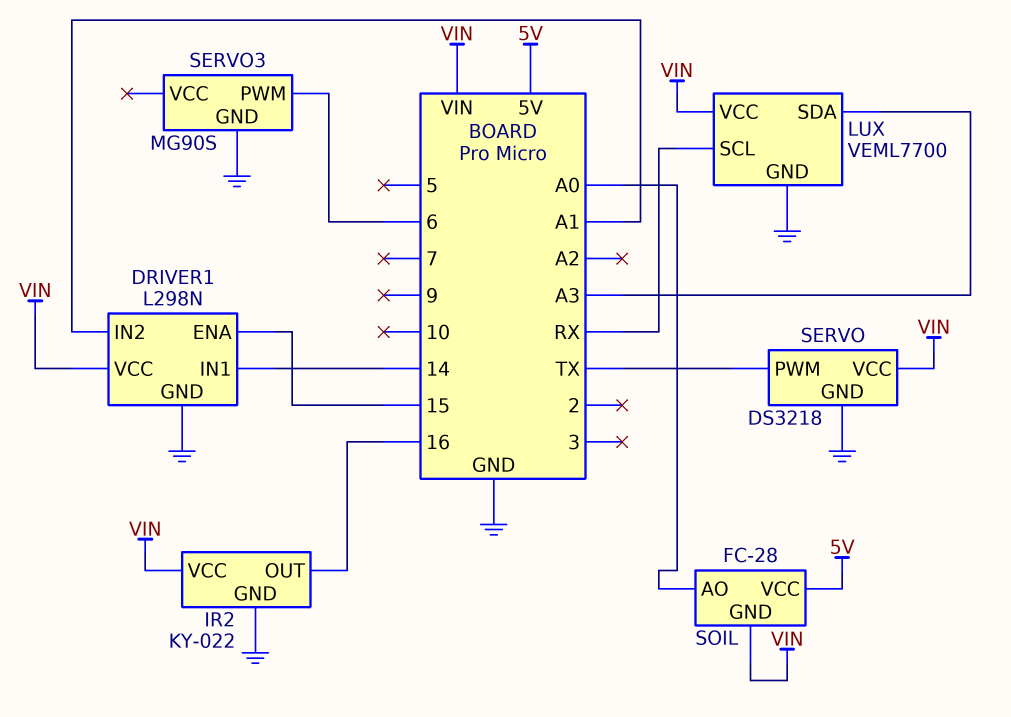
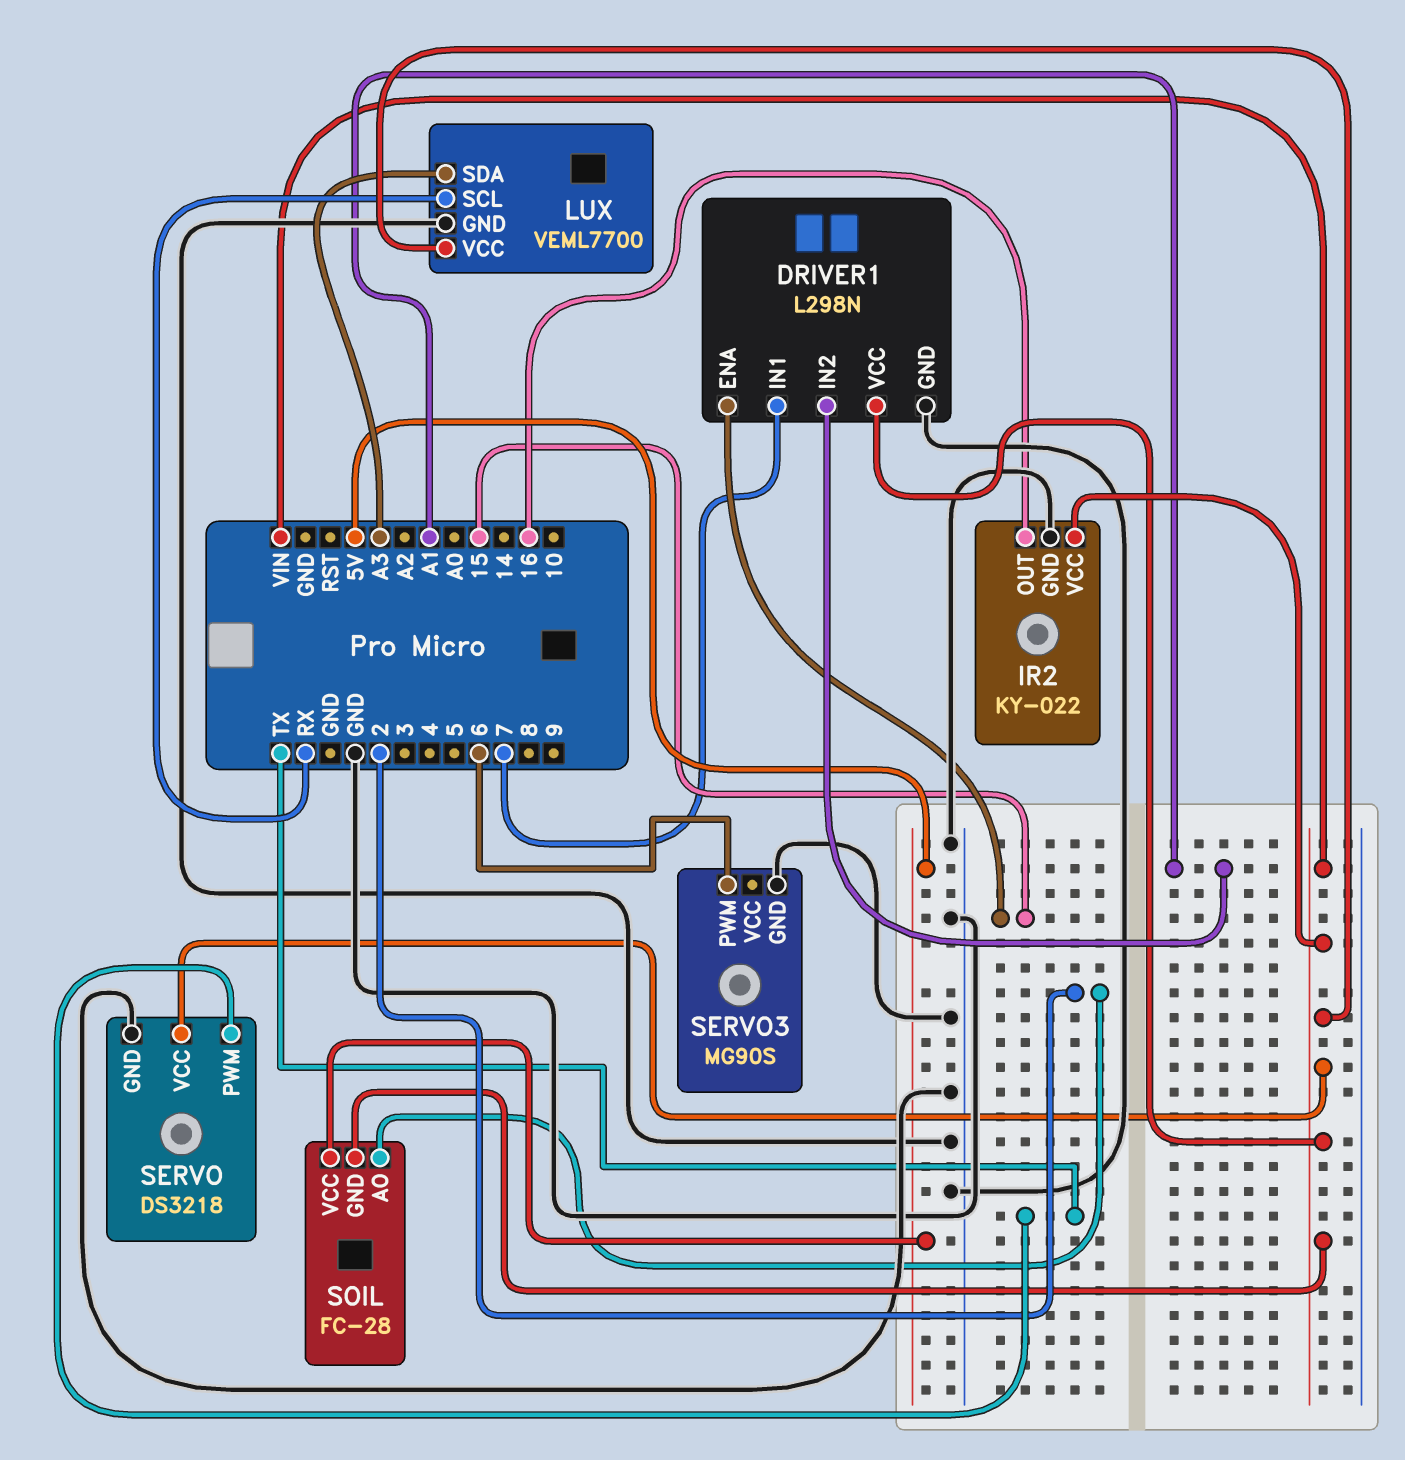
DRIVER1 pin IN1: 14 -> 7
SOIL pin AO: A0 -> 2

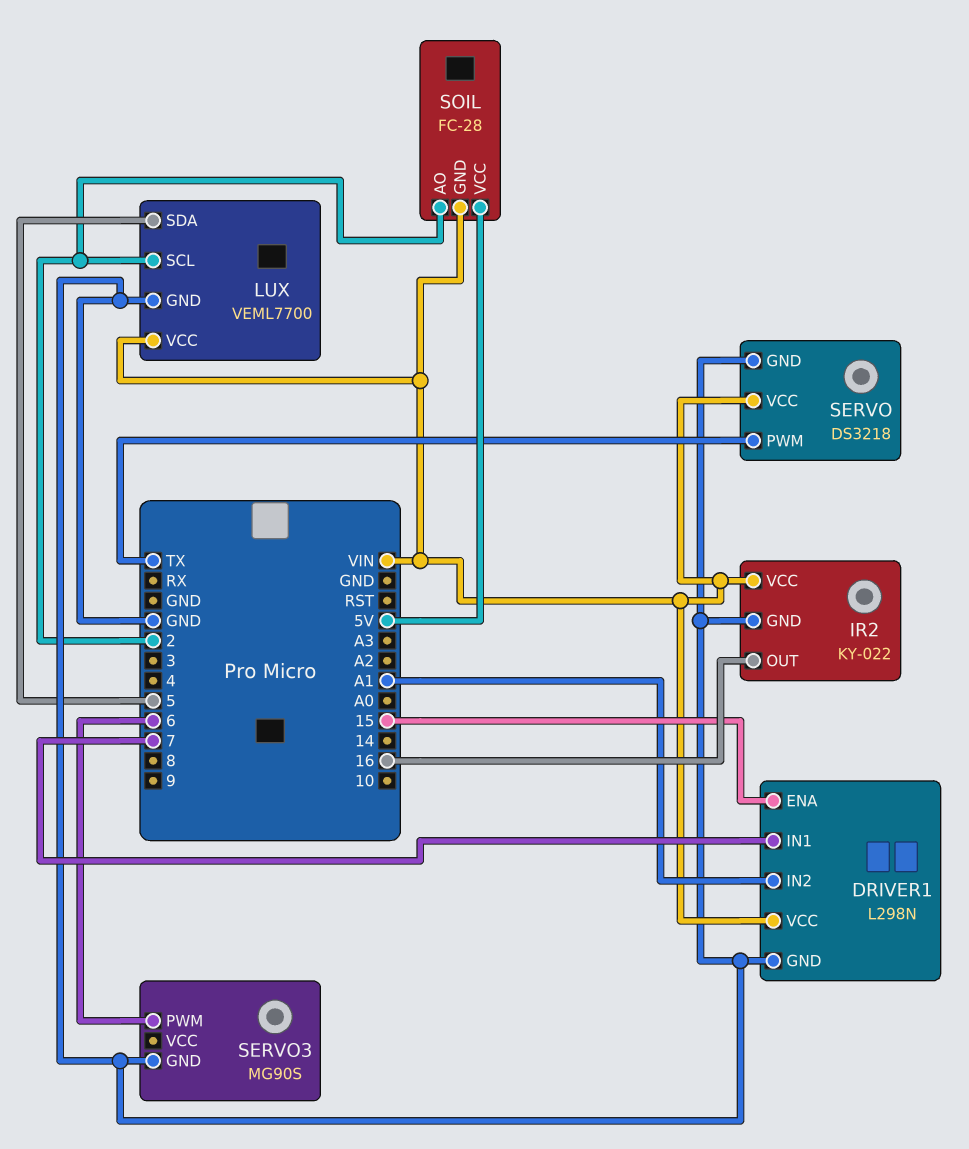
LUX pin SCL: RX -> 2
LUX pin SDA: A3 -> 5

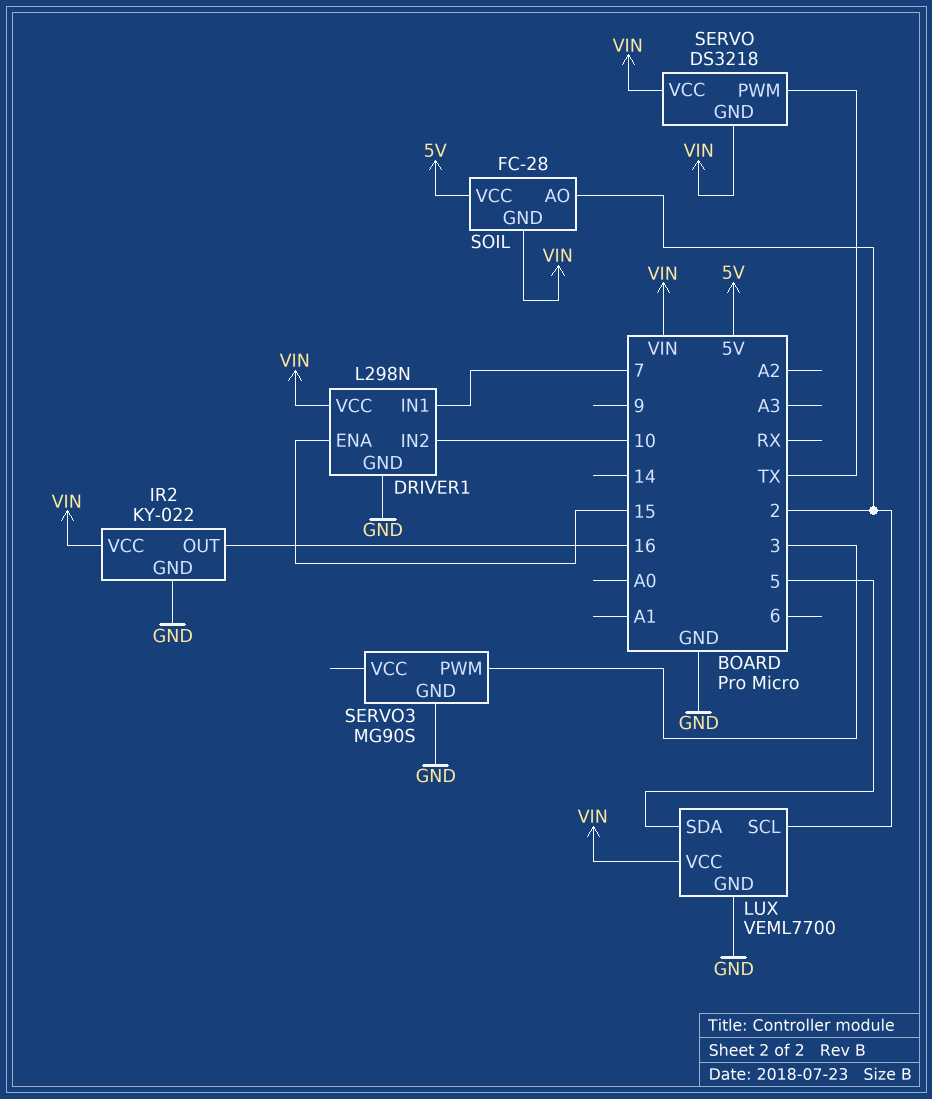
DRIVER1 pin IN2: A1 -> 10
SERVO pin GND: GND -> VIN
SERVO3 pin PWM: 6 -> 3

